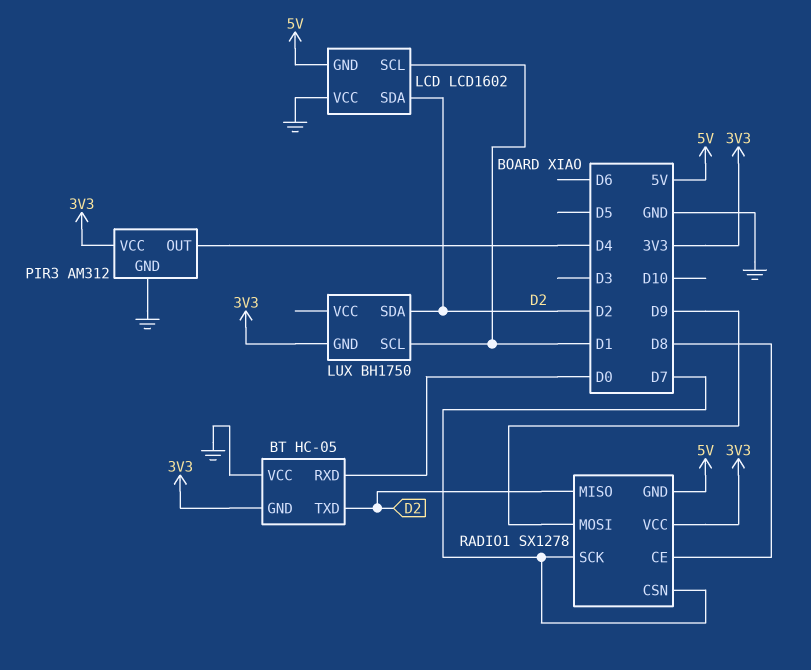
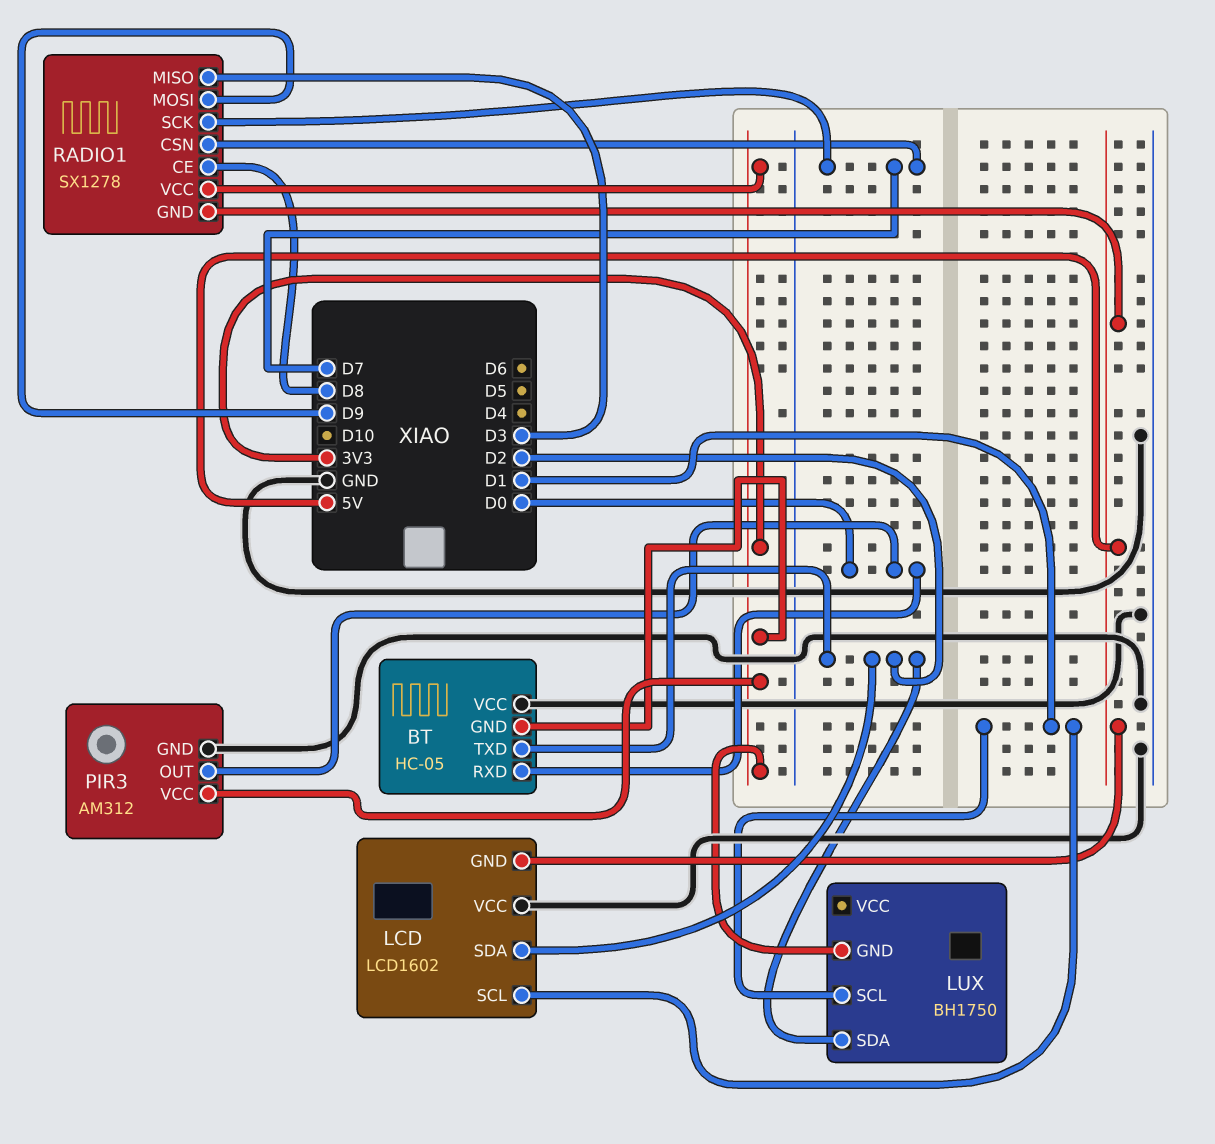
PIR3 pin OUT: D4 -> D0
RADIO1 pin MISO: D2 -> D3

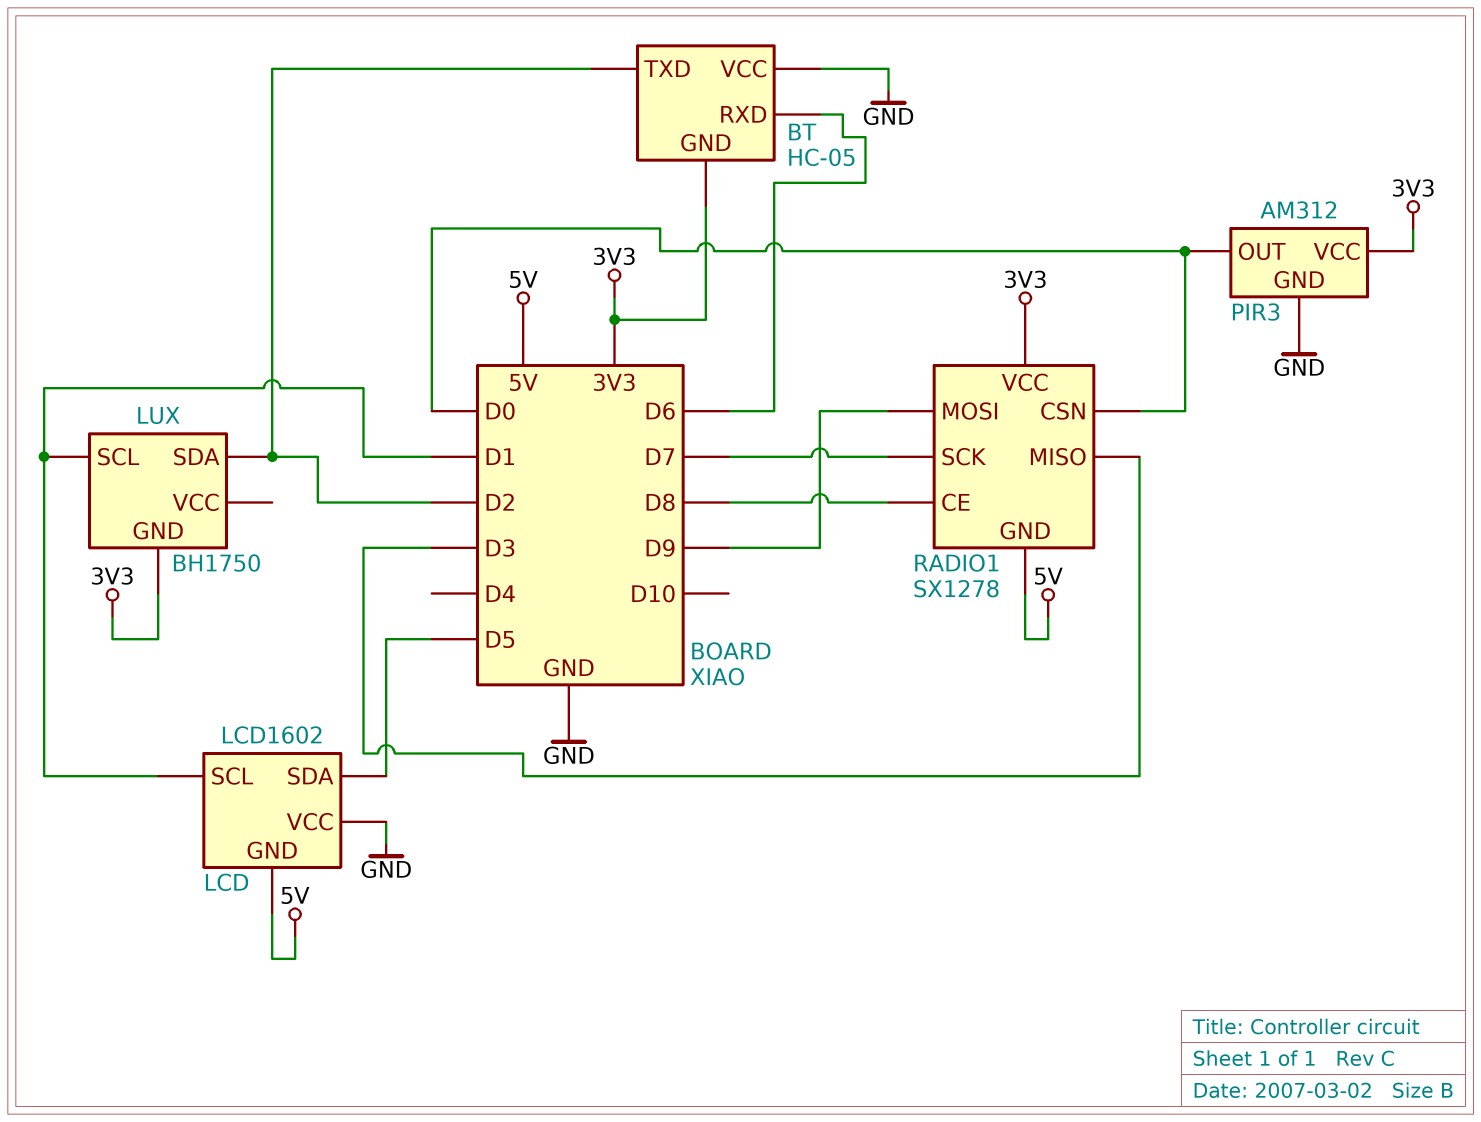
BT pin RXD: D0 -> D6
LCD pin SDA: D2 -> D5
RADIO1 pin CSN: D7 -> D0

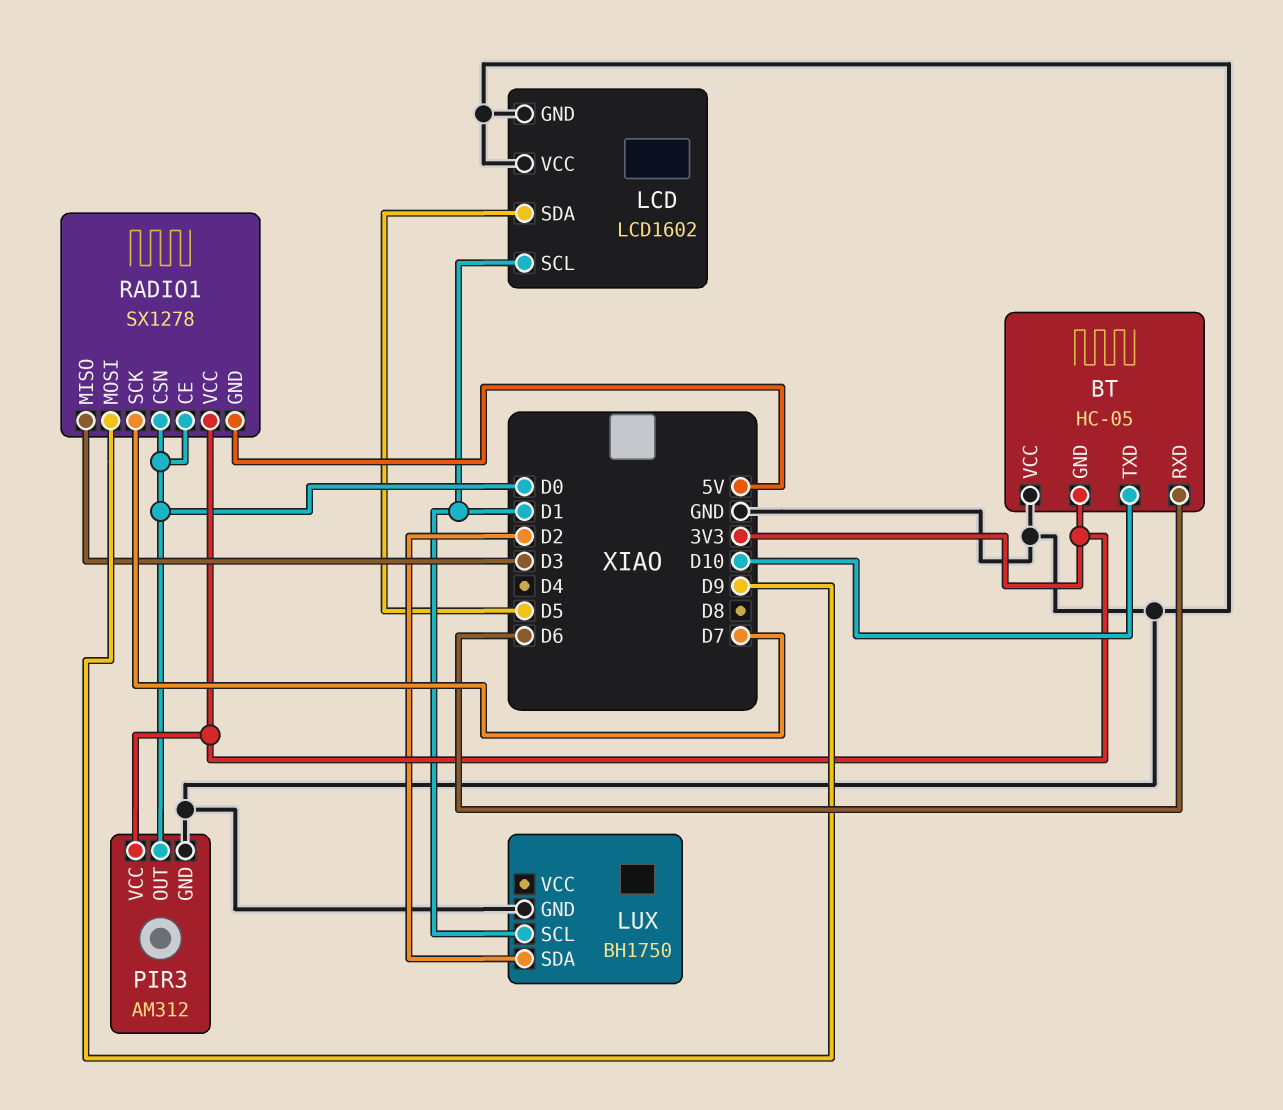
BT pin TXD: D2 -> D10
LCD pin GND: 5V -> GND
LUX pin GND: 3V3 -> GND
RADIO1 pin CE: D8 -> D0

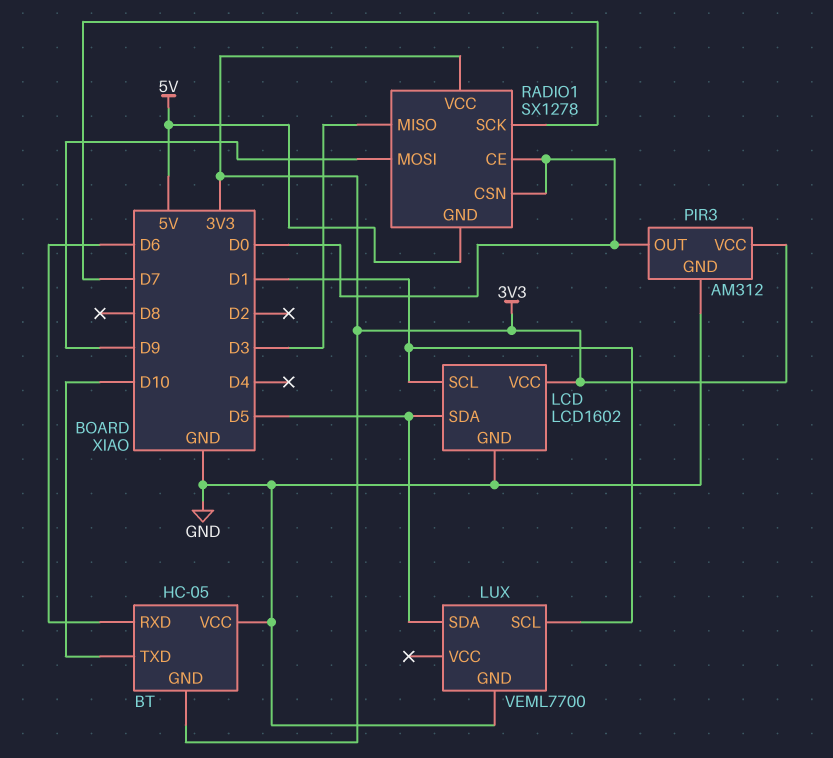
LCD pin VCC: GND -> 3V3
LUX: BH1750 -> VEML7700
LUX pin SDA: D2 -> D5

